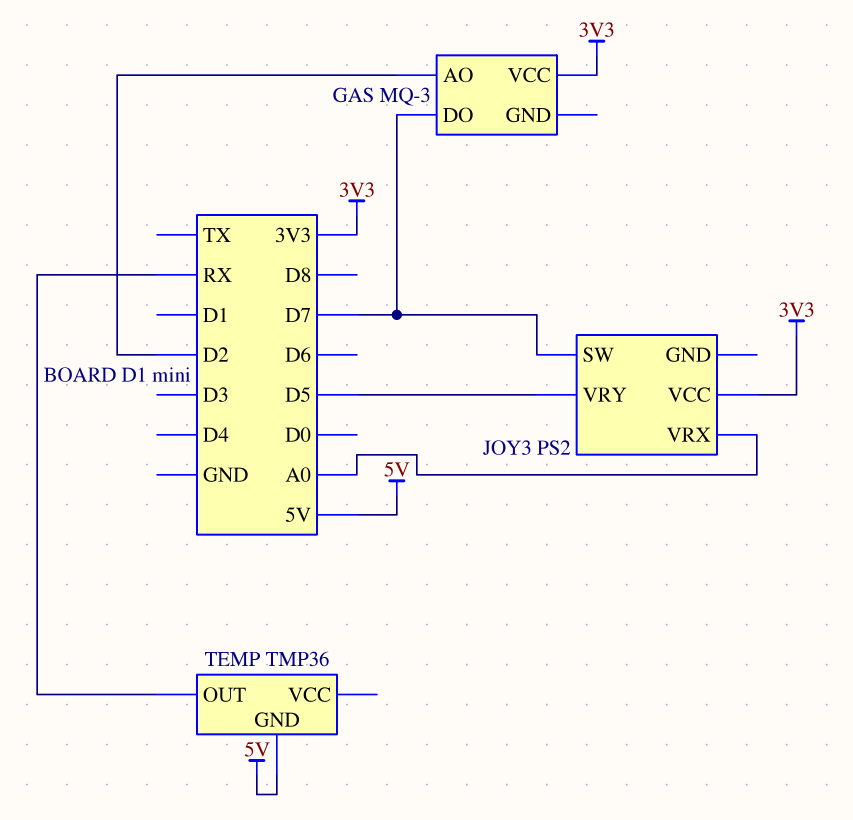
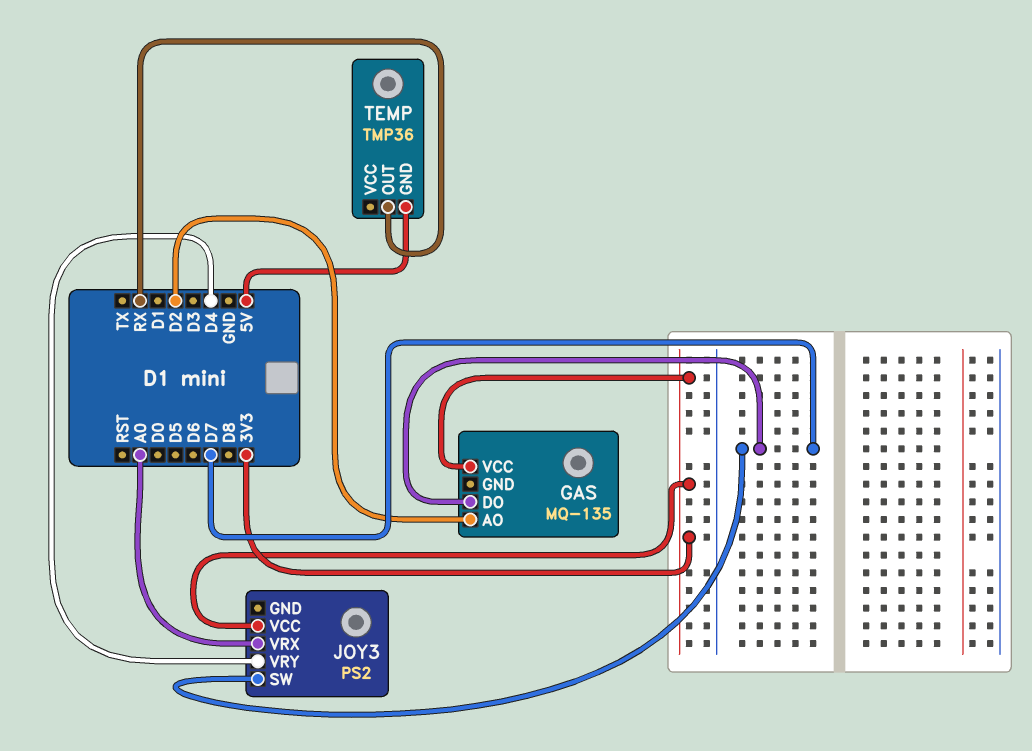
GAS: MQ-3 -> MQ-135
JOY3 pin VRY: D5 -> D4

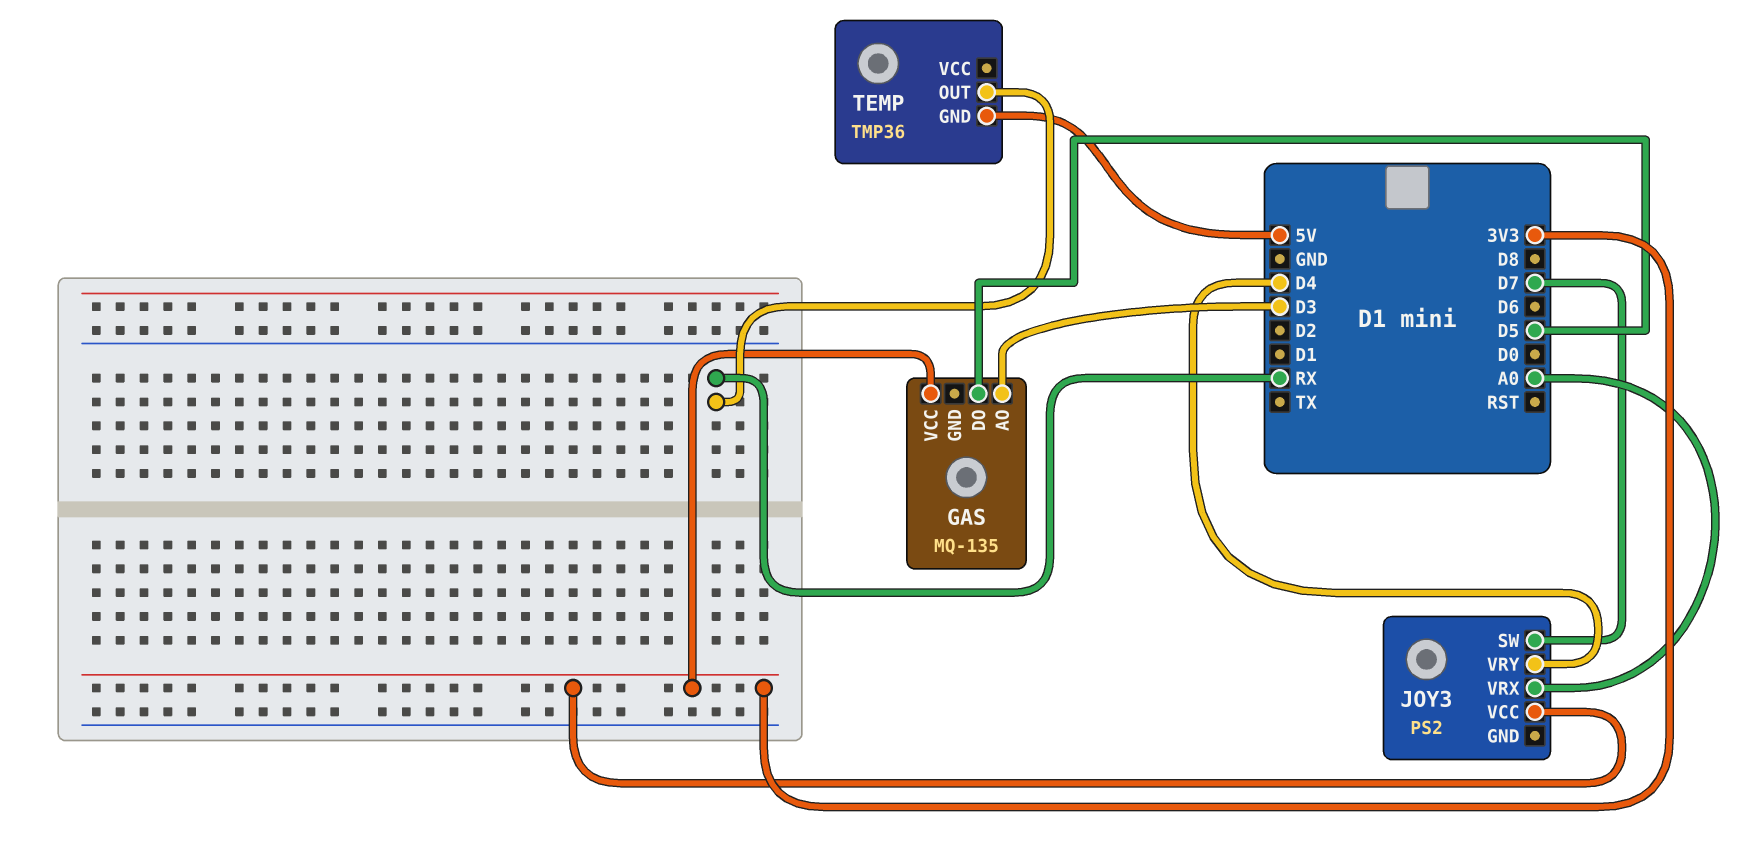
GAS pin AO: D2 -> D3
GAS pin DO: D7 -> D5

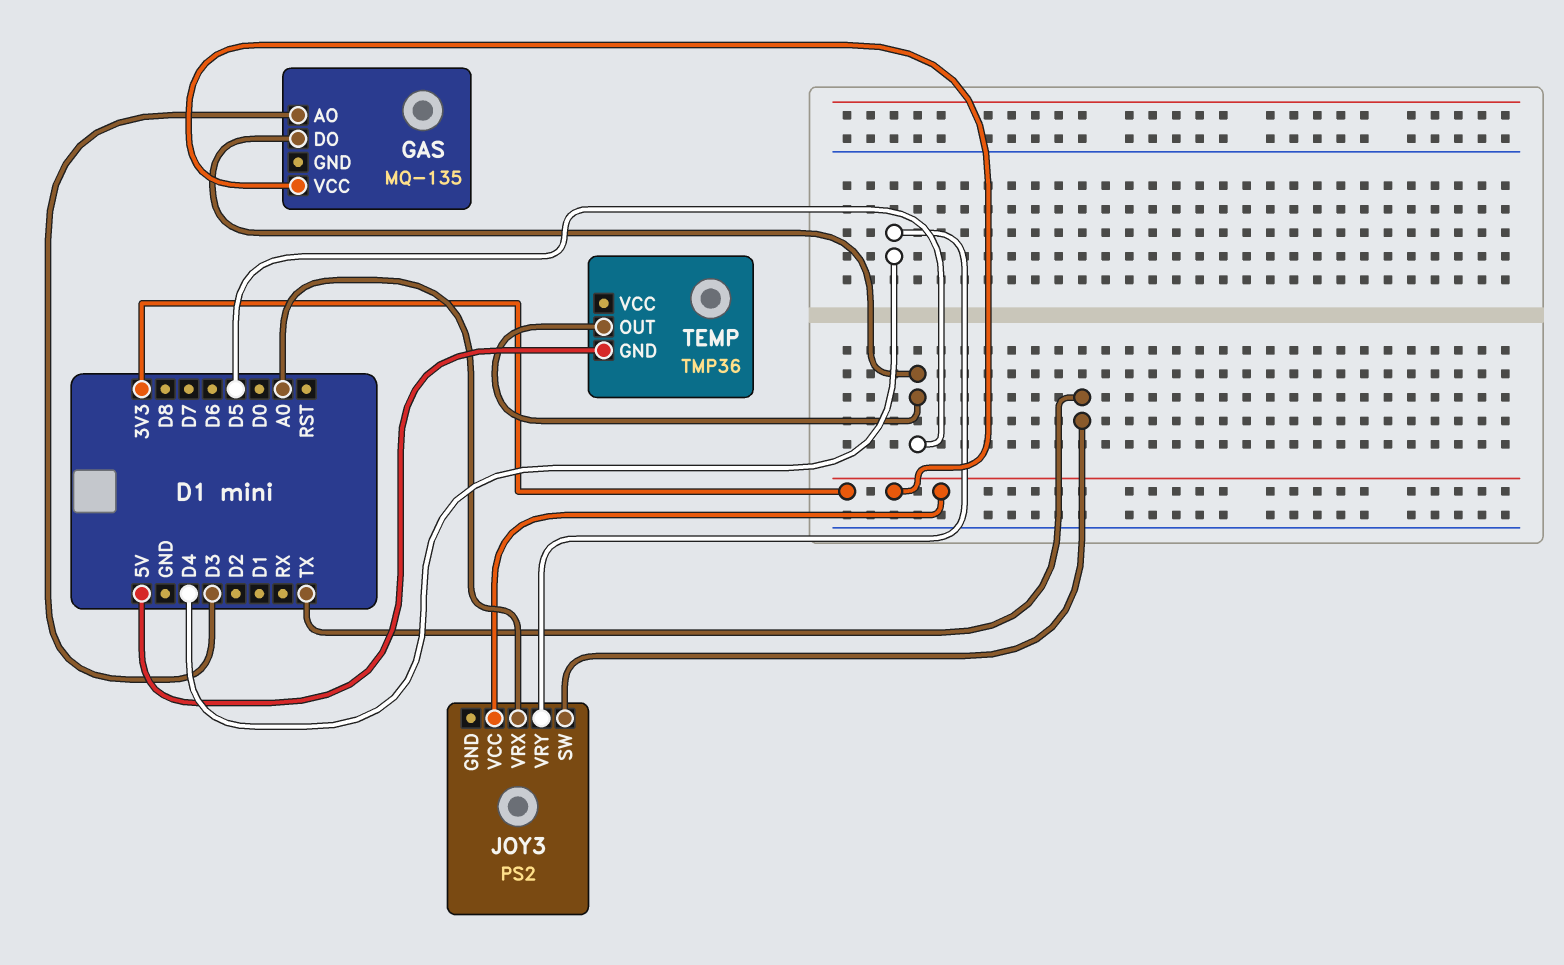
JOY3 pin SW: D7 -> TX
TEMP pin OUT: RX -> D5

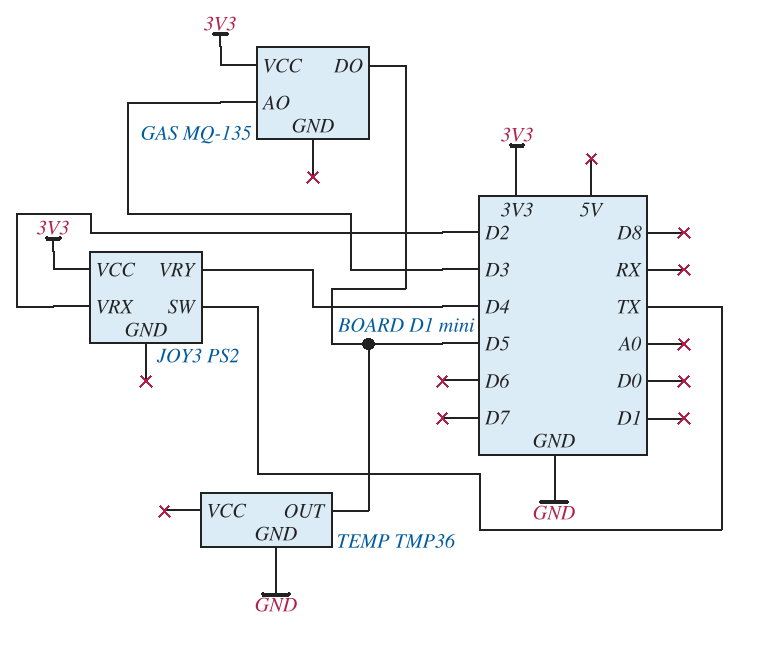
JOY3 pin VRX: A0 -> D2
TEMP pin GND: 5V -> GND

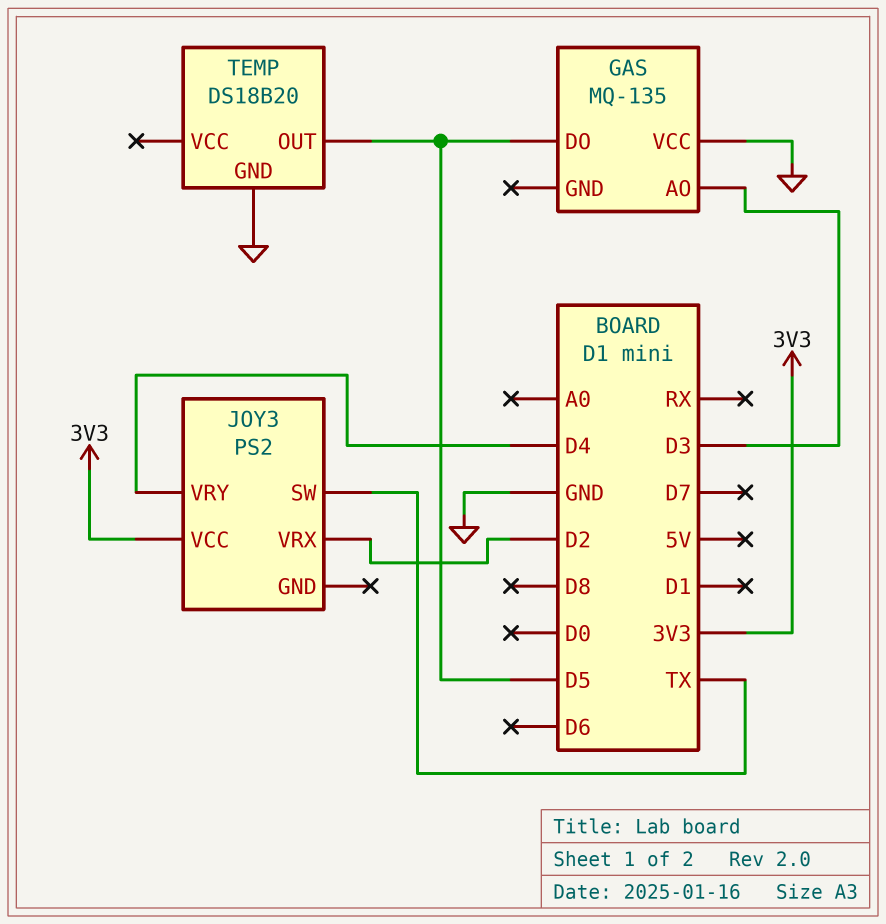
GAS pin VCC: 3V3 -> GND
TEMP: TMP36 -> DS18B20

